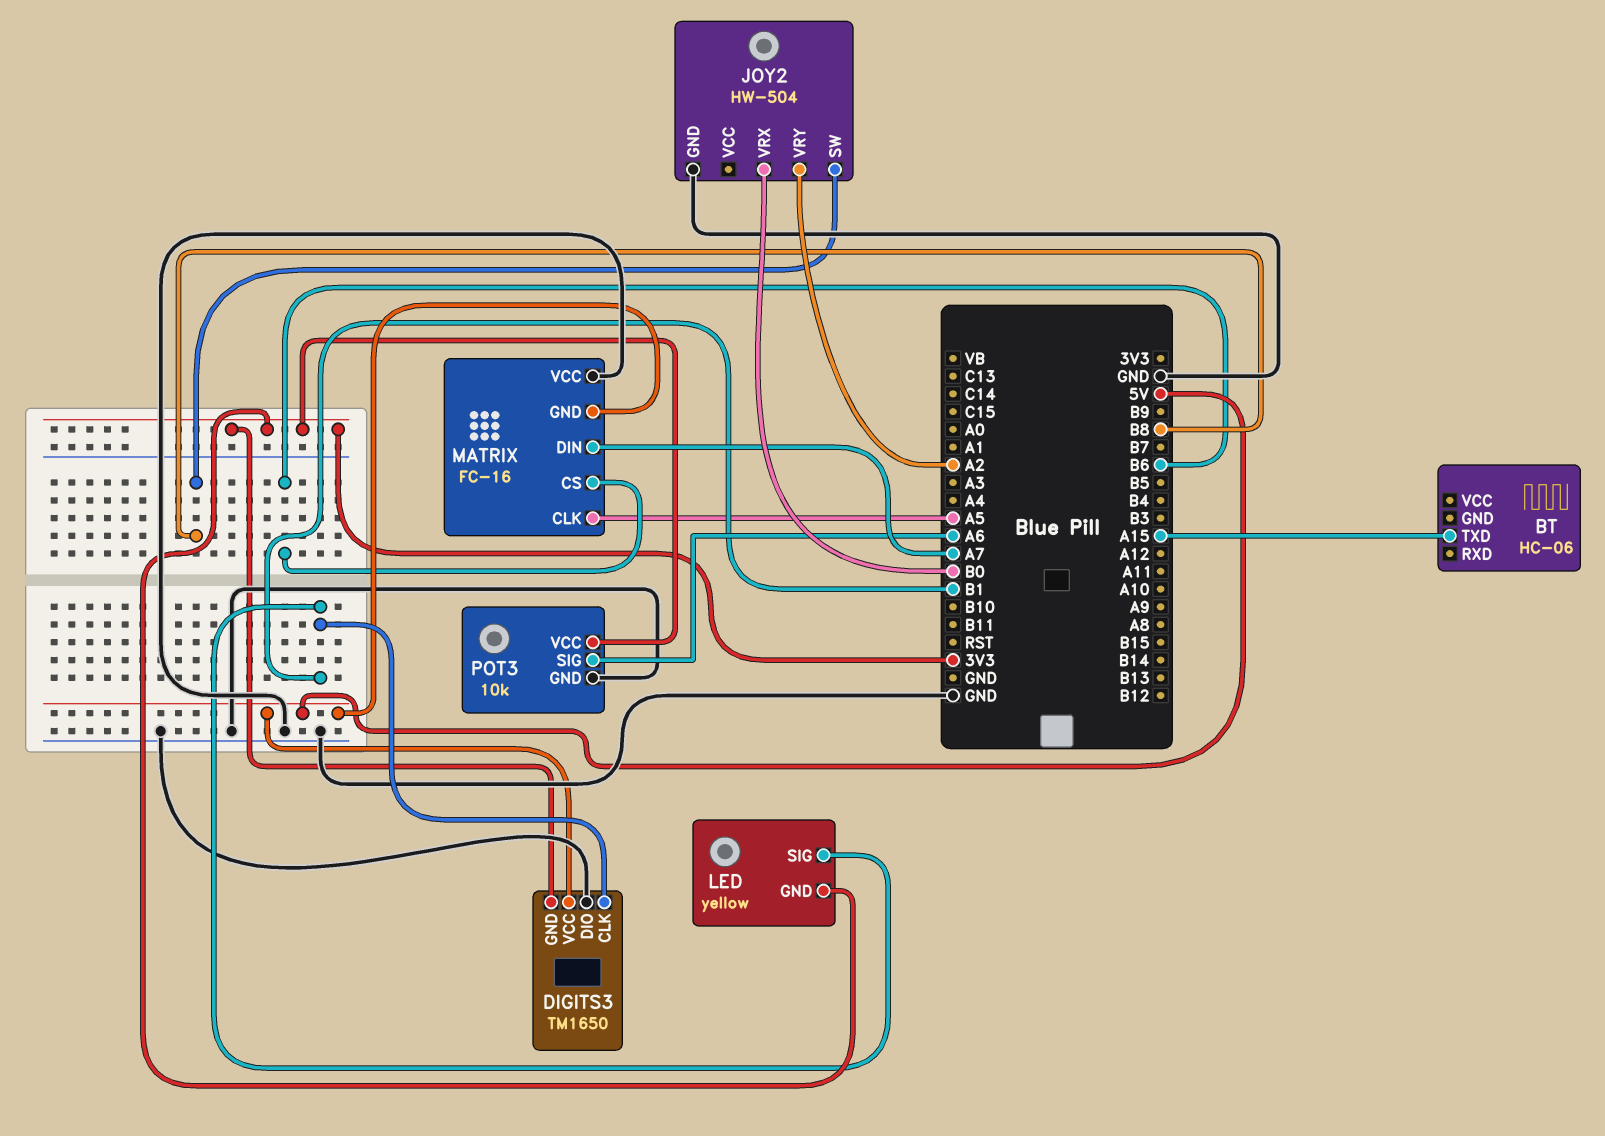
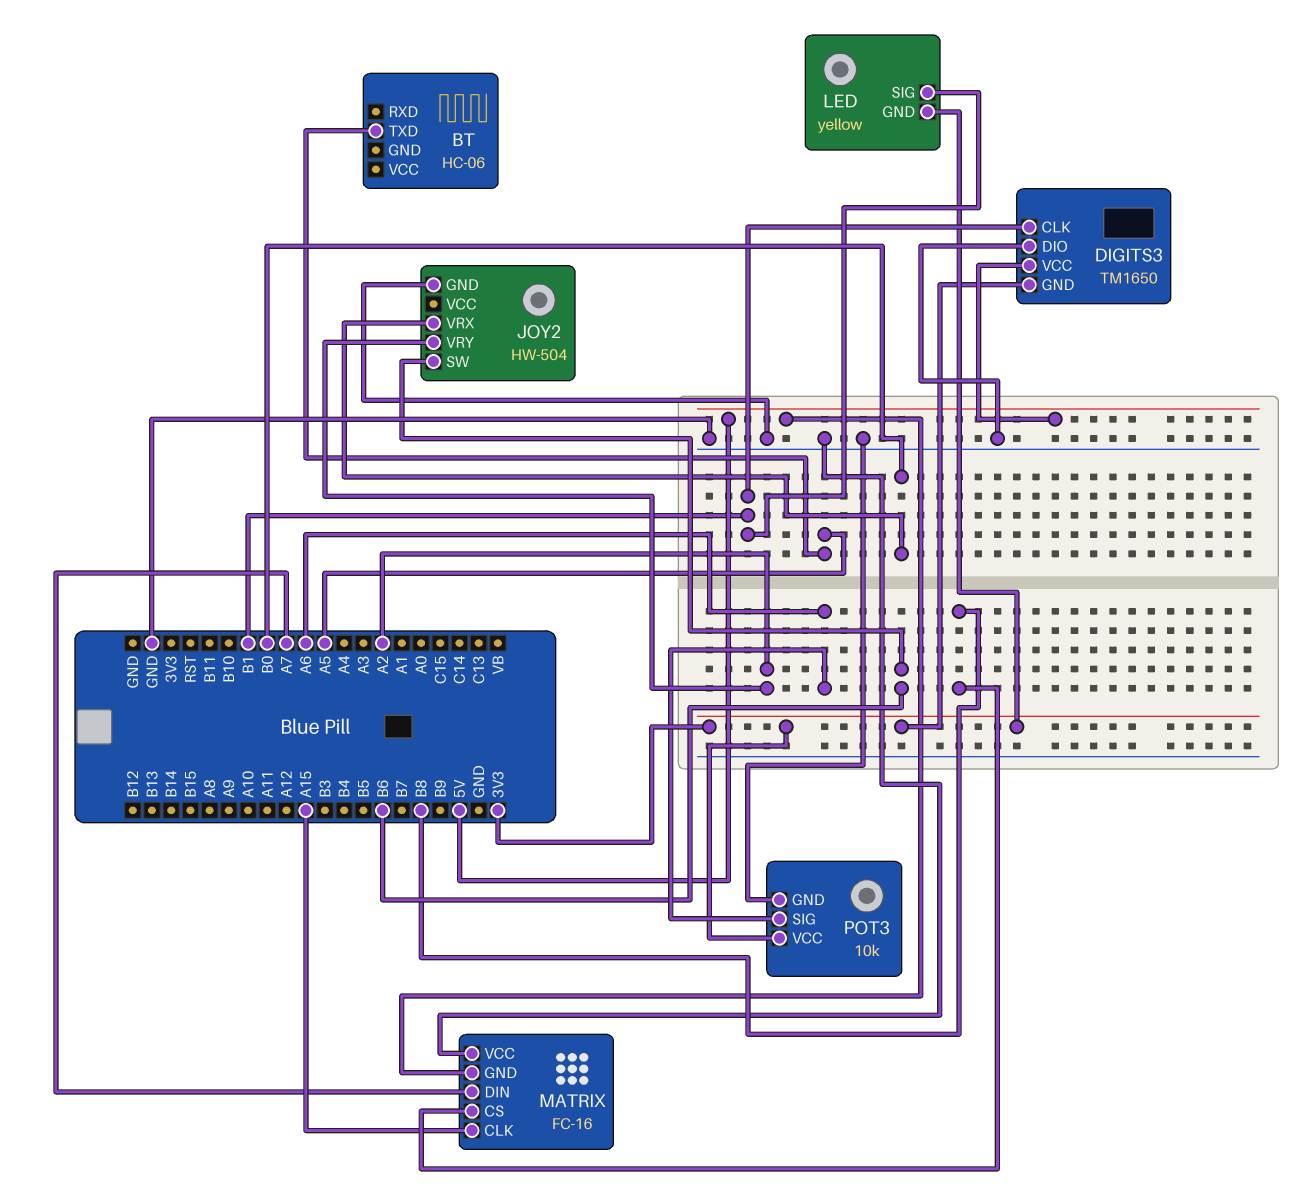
BT pin TXD: A15 -> A5
JOY2 pin SW: B8 -> B6
MATRIX pin CLK: A5 -> A15
MATRIX pin CS: B6 -> B8

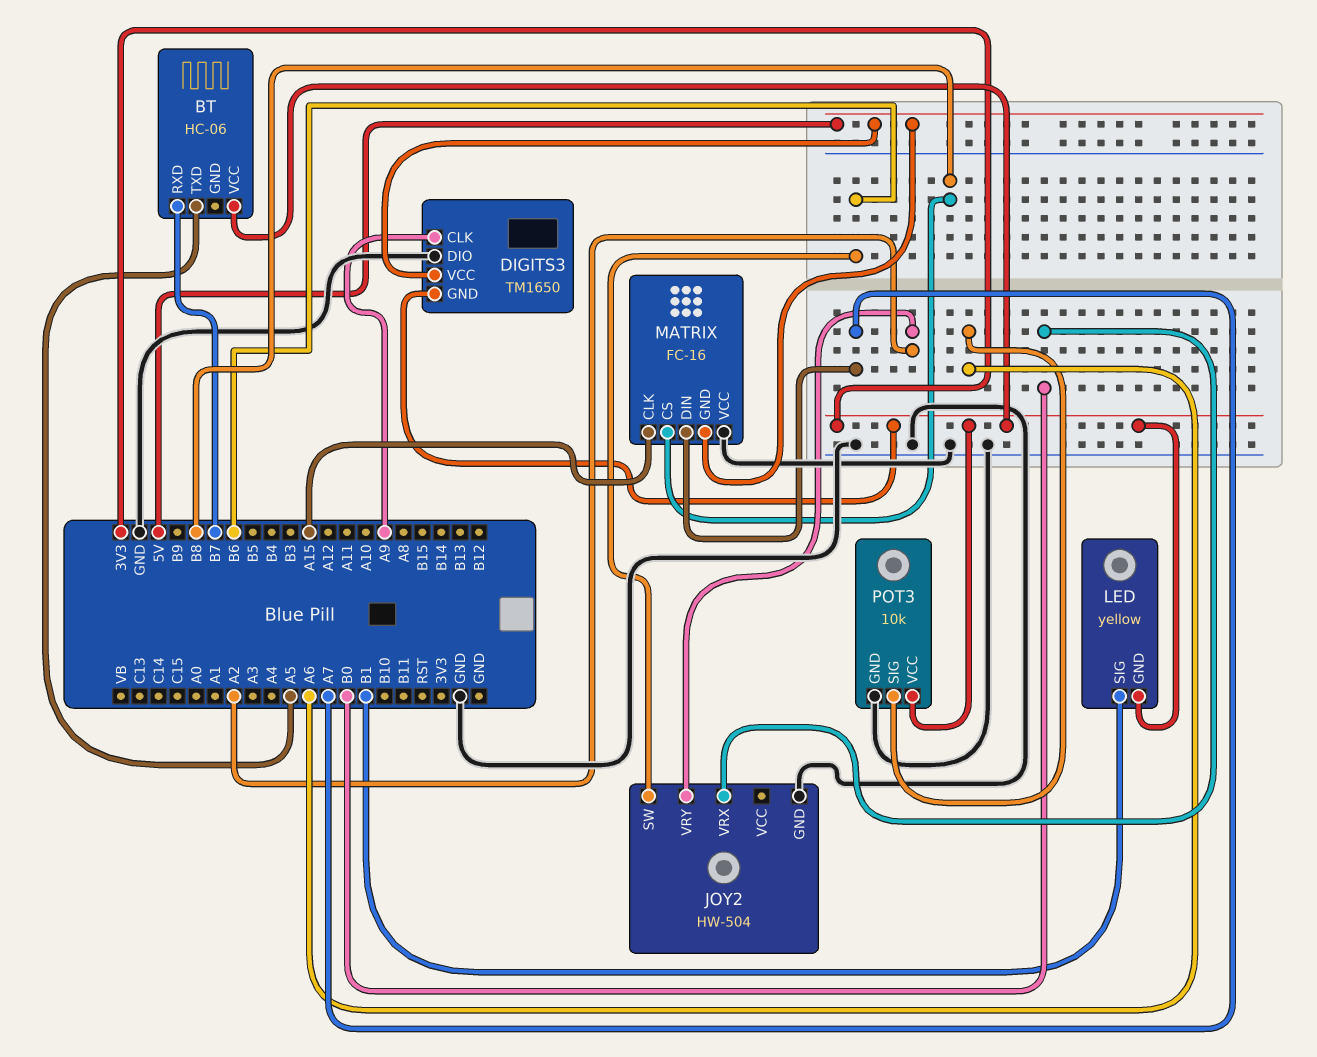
BT pin RXD: none -> B7
BT pin VCC: none -> 3V3
DIGITS3 pin CLK: B1 -> A9

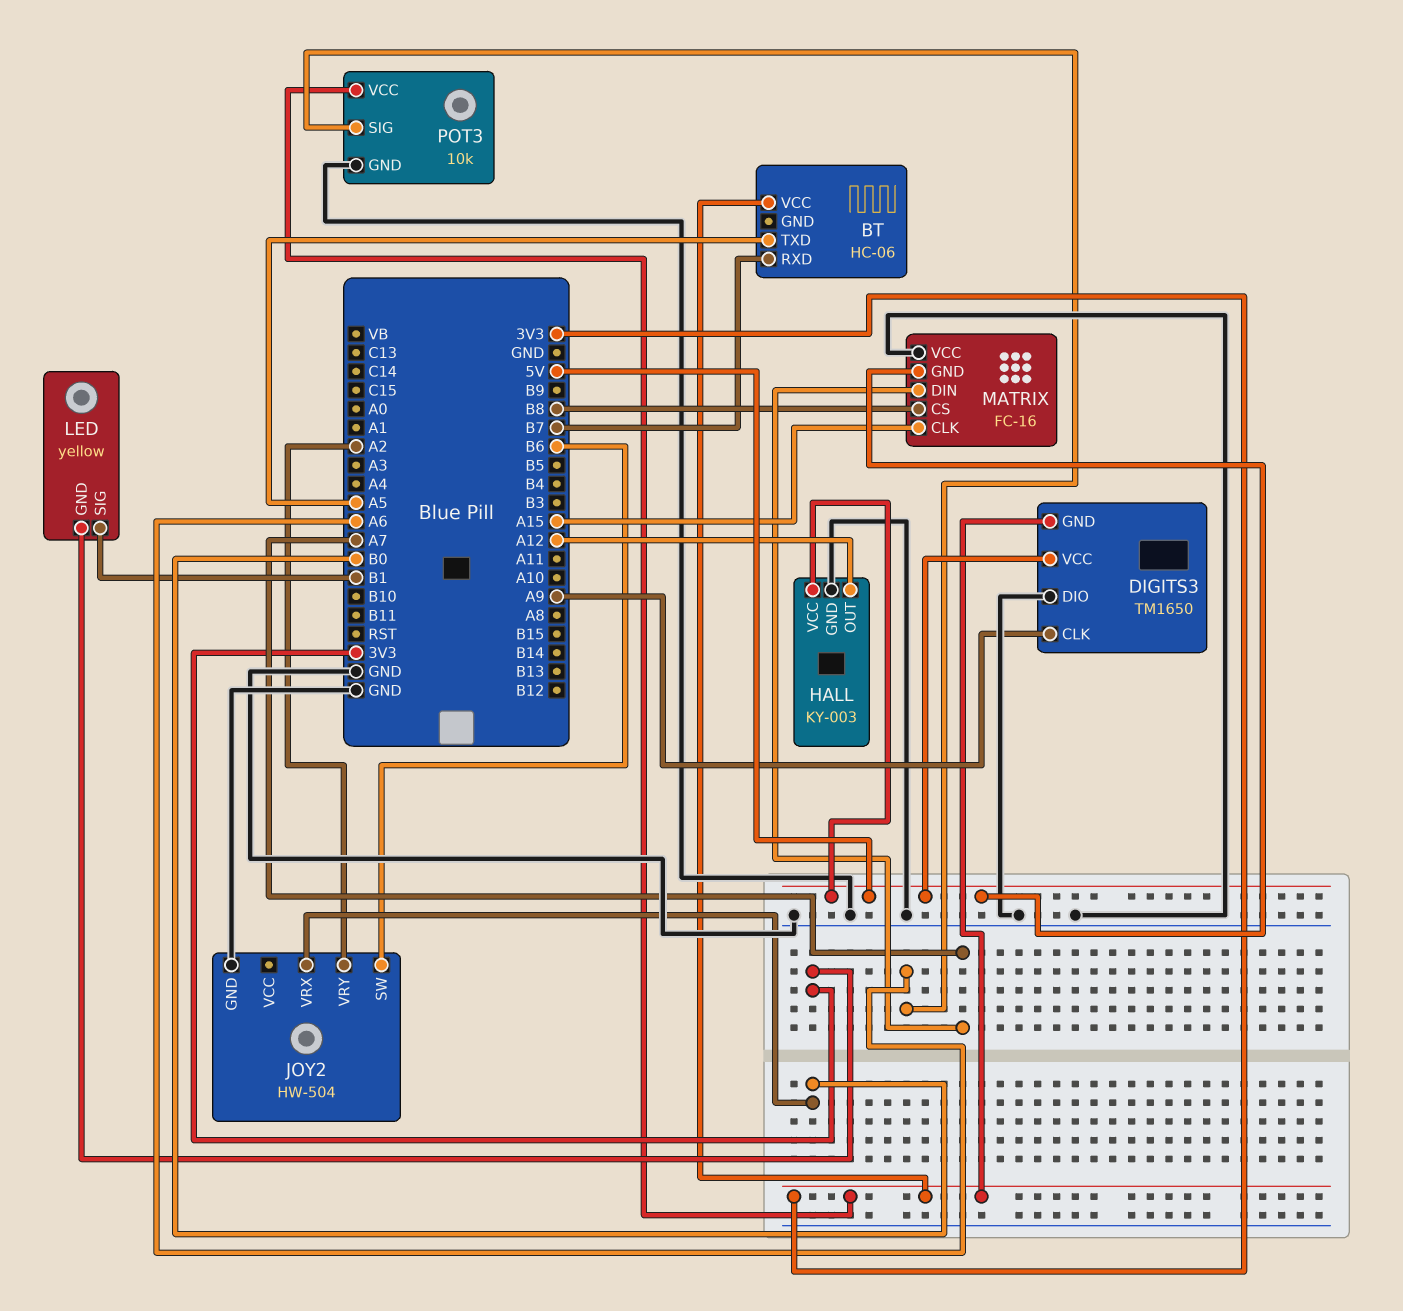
HALL: none -> KY-003
HALL pin GND: none -> GND
HALL pin OUT: none -> A12
HALL pin VCC: none -> 5V

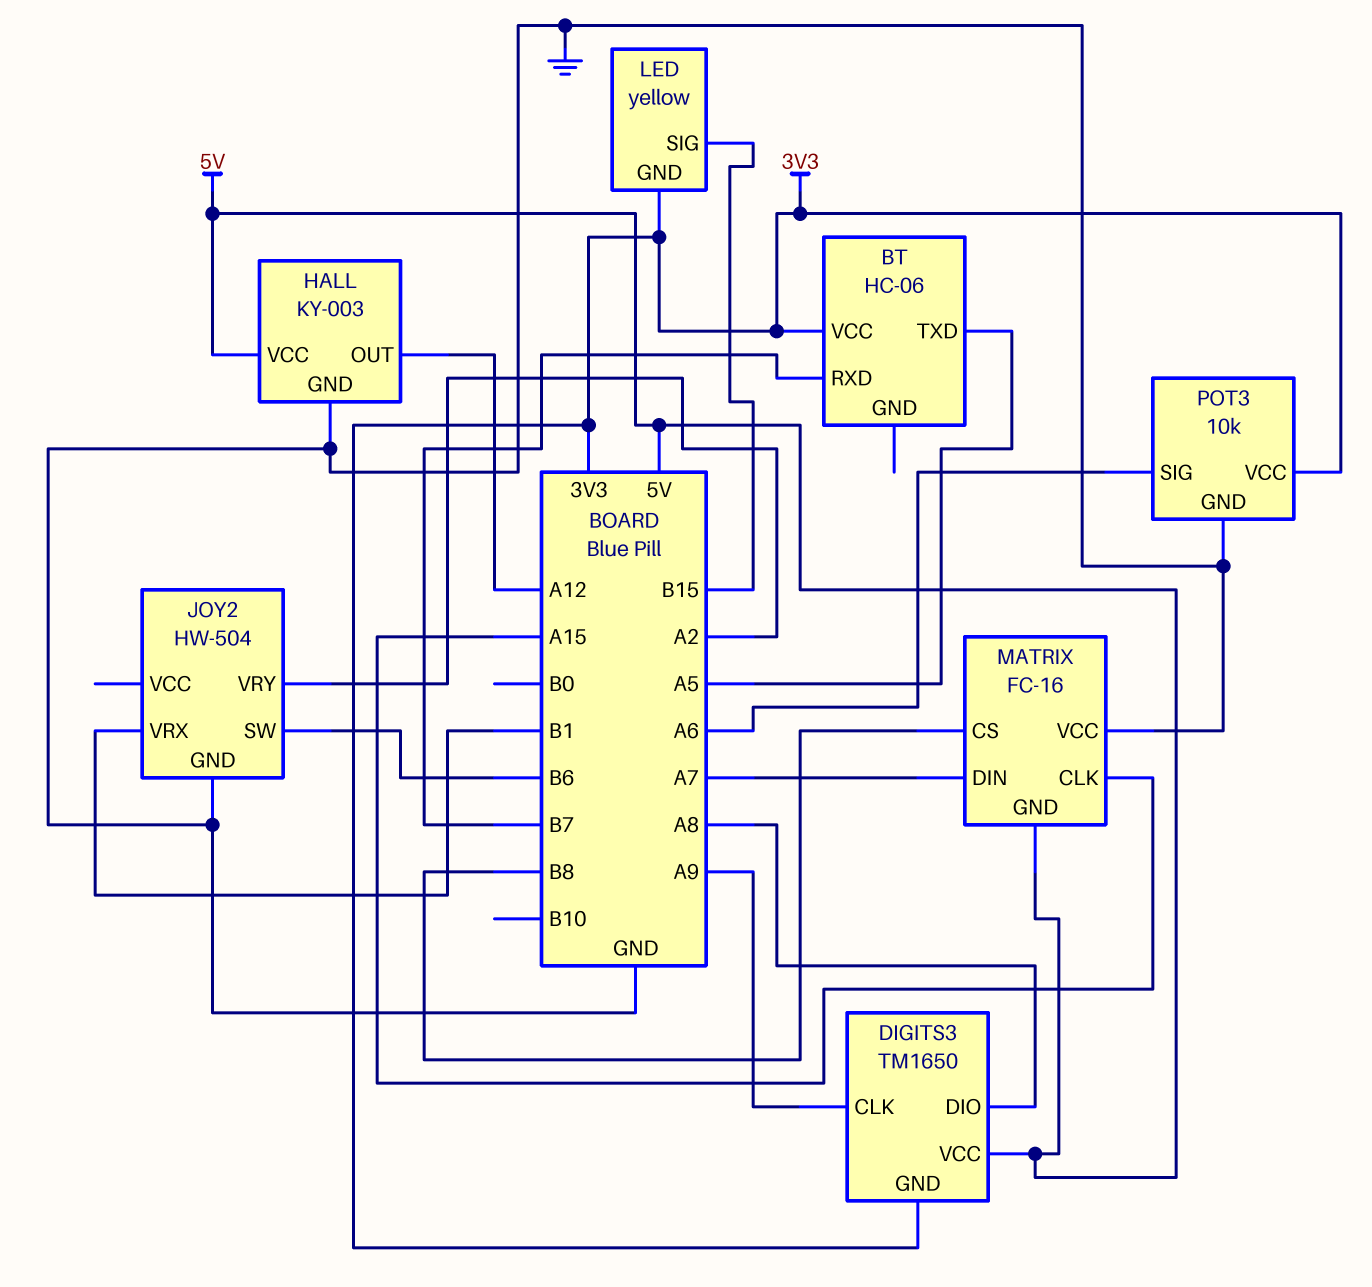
DIGITS3 pin DIO: GND -> A8
JOY2 pin VRX: B0 -> B1
LED pin SIG: B1 -> B15

